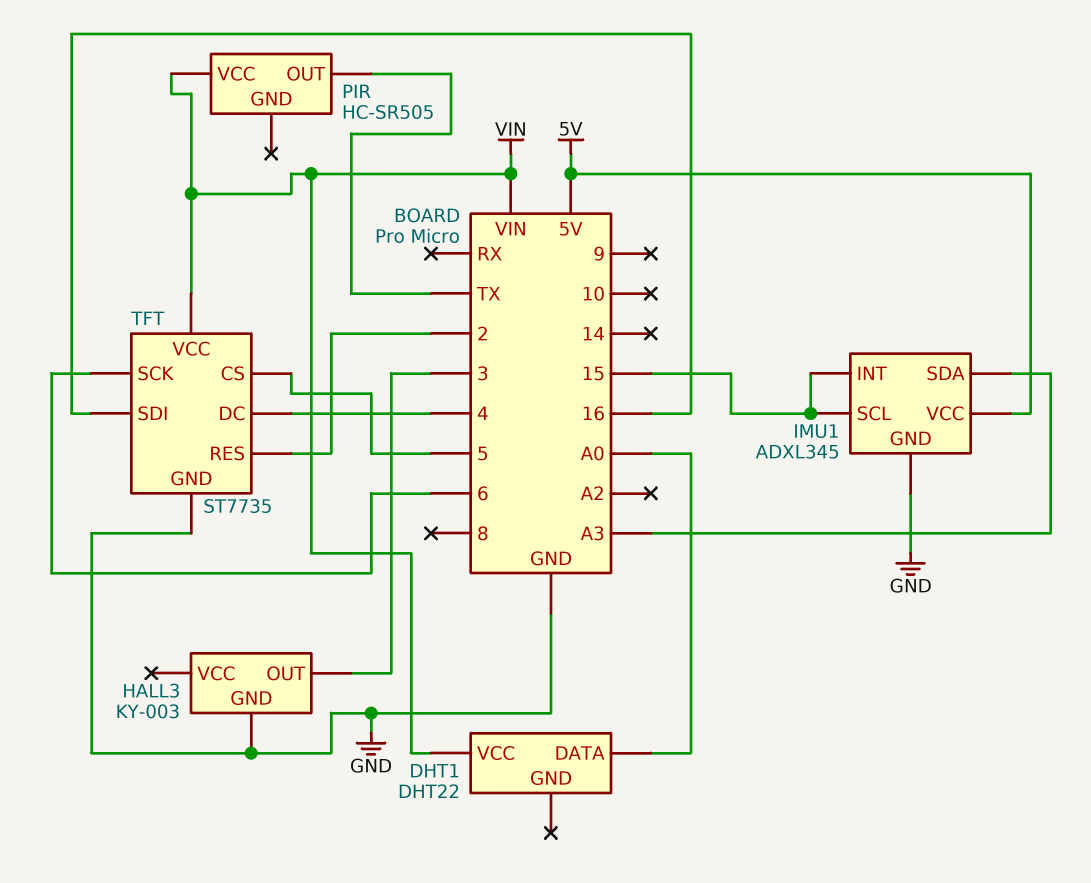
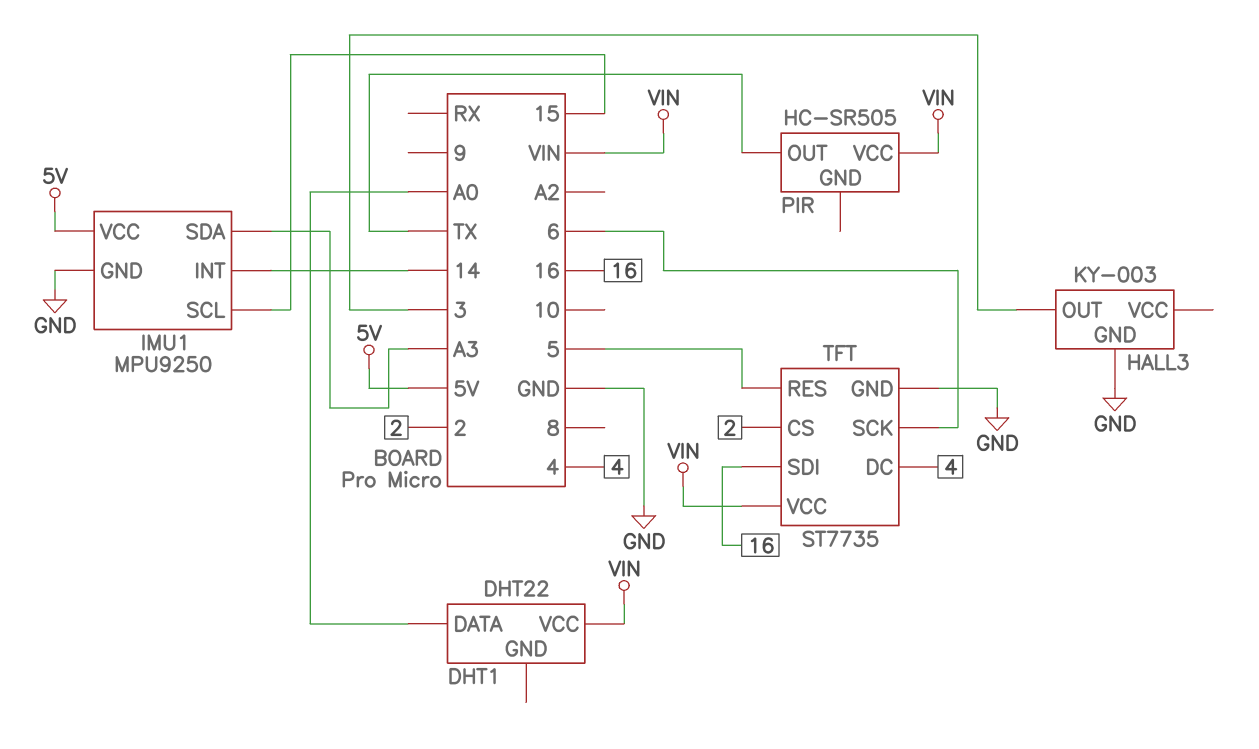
IMU1: ADXL345 -> MPU9250
IMU1 pin INT: 15 -> 14
TFT pin CS: 5 -> 2
TFT pin RES: 2 -> 5

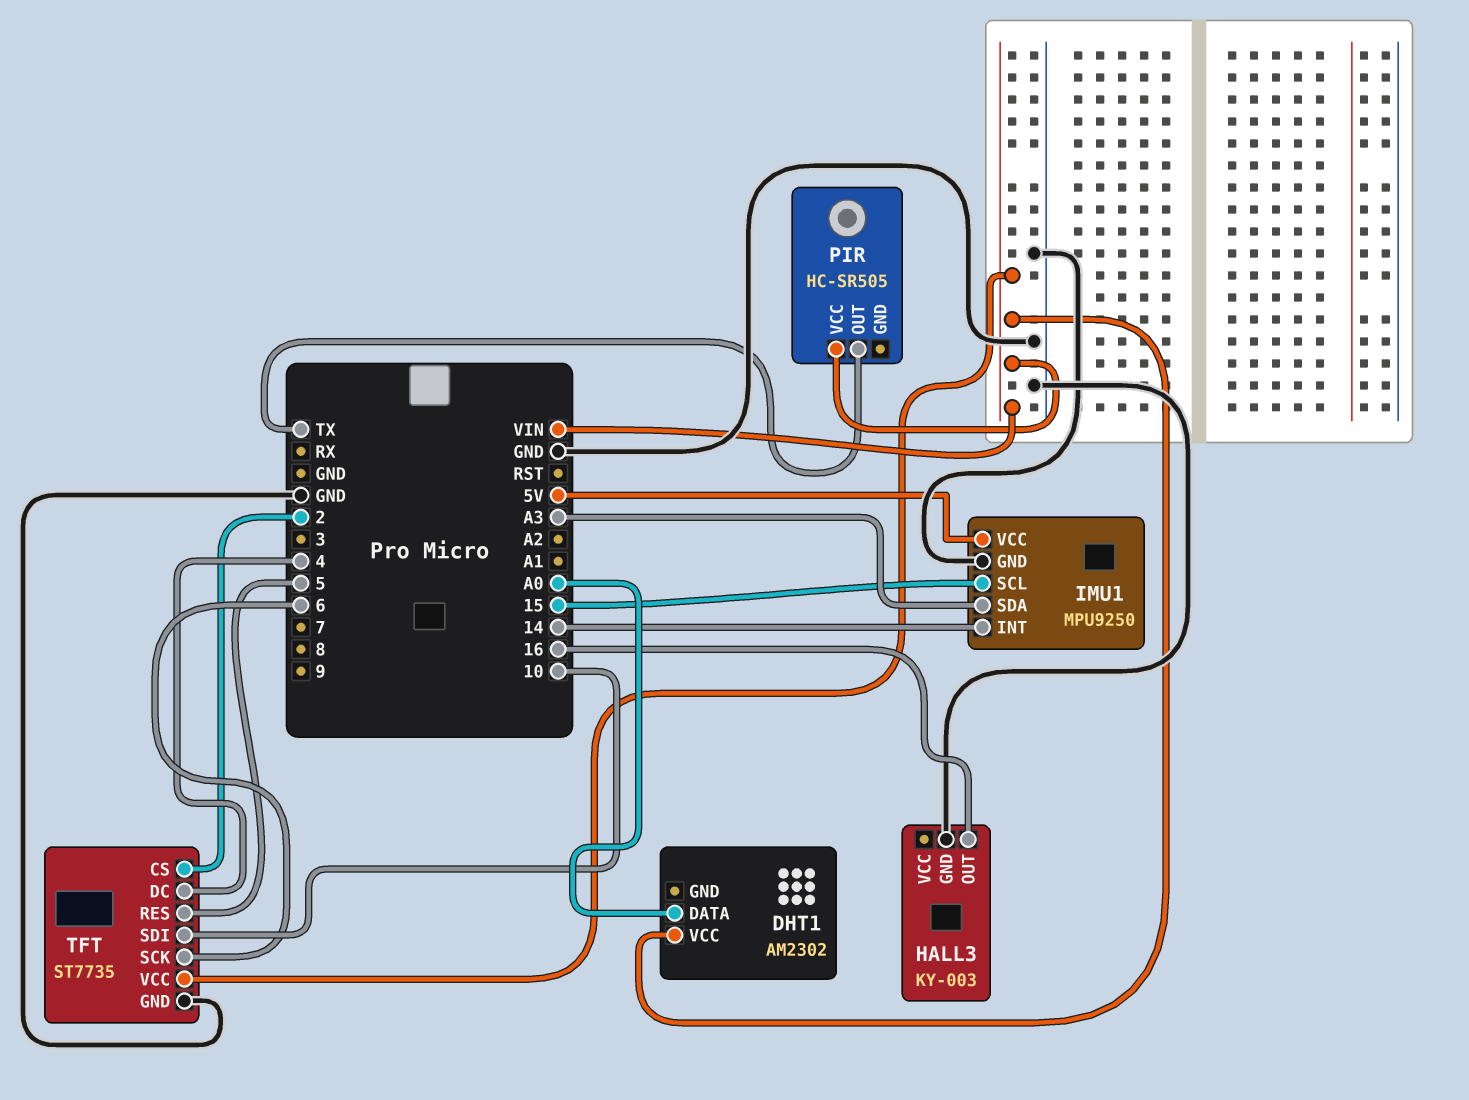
DHT1: DHT22 -> AM2302
HALL3 pin OUT: 3 -> 16
TFT pin SDI: 16 -> 10

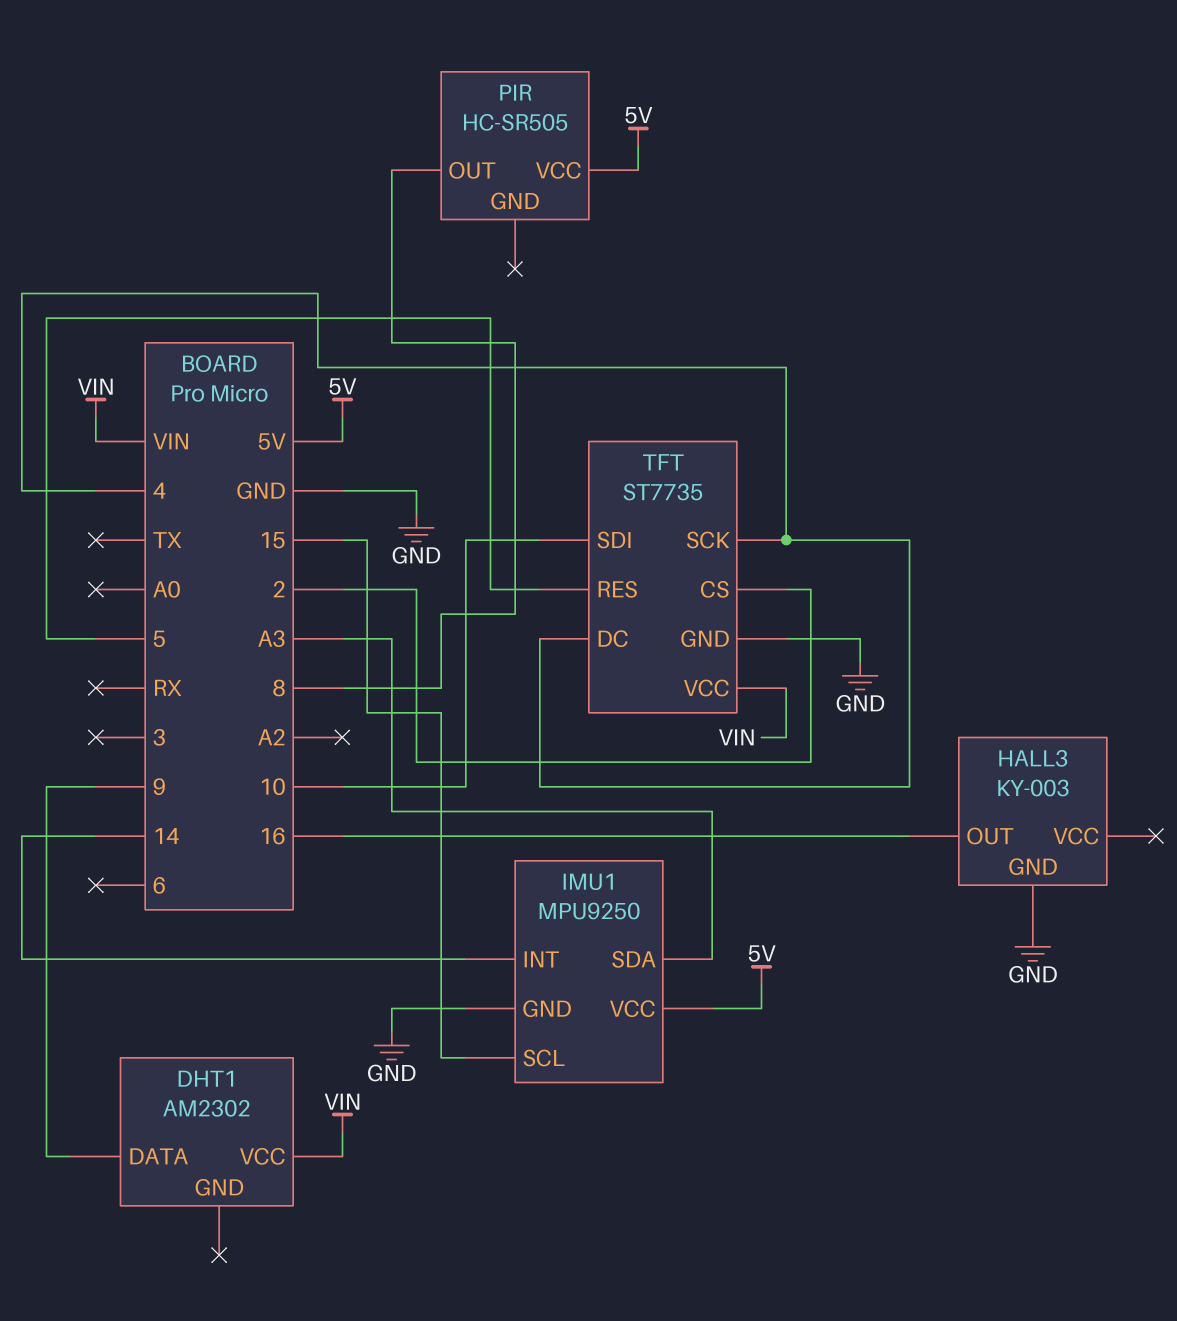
DHT1 pin DATA: A0 -> 9
PIR pin OUT: TX -> 8
PIR pin VCC: VIN -> 5V
TFT pin SCK: 6 -> 4

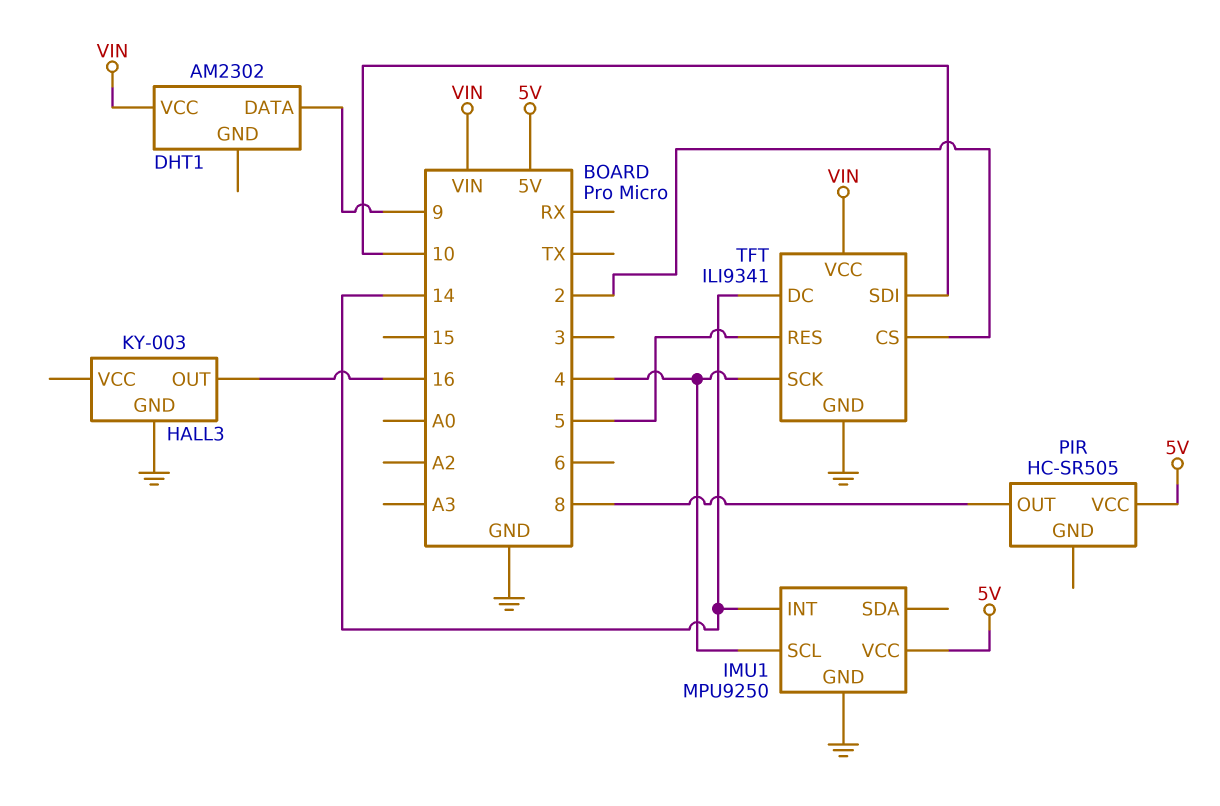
IMU1 pin SCL: 15 -> 4
IMU1 pin SDA: A3 -> none
TFT: ST7735 -> ILI9341
TFT pin DC: 4 -> 14

